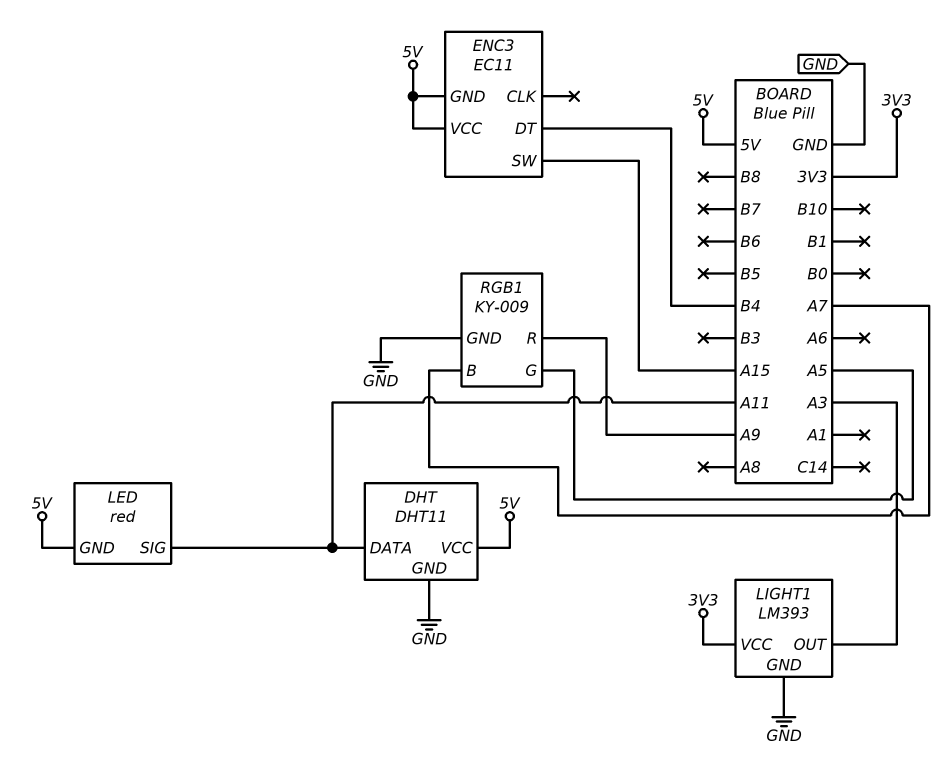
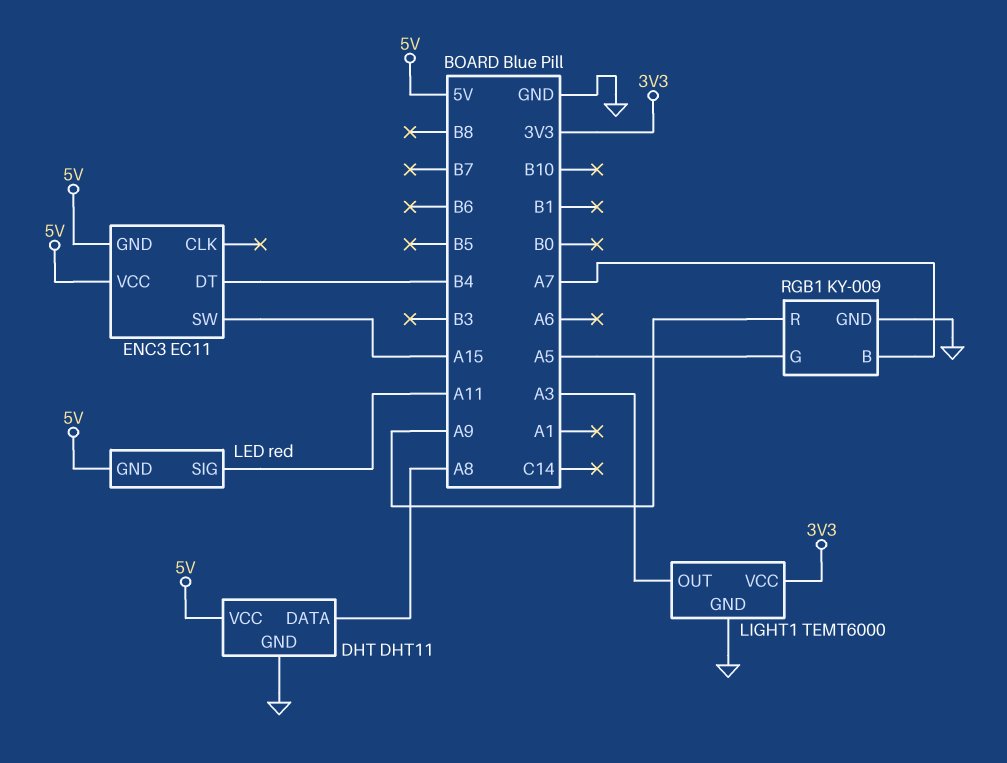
DHT pin DATA: A11 -> A8
LIGHT1: LM393 -> TEMT6000

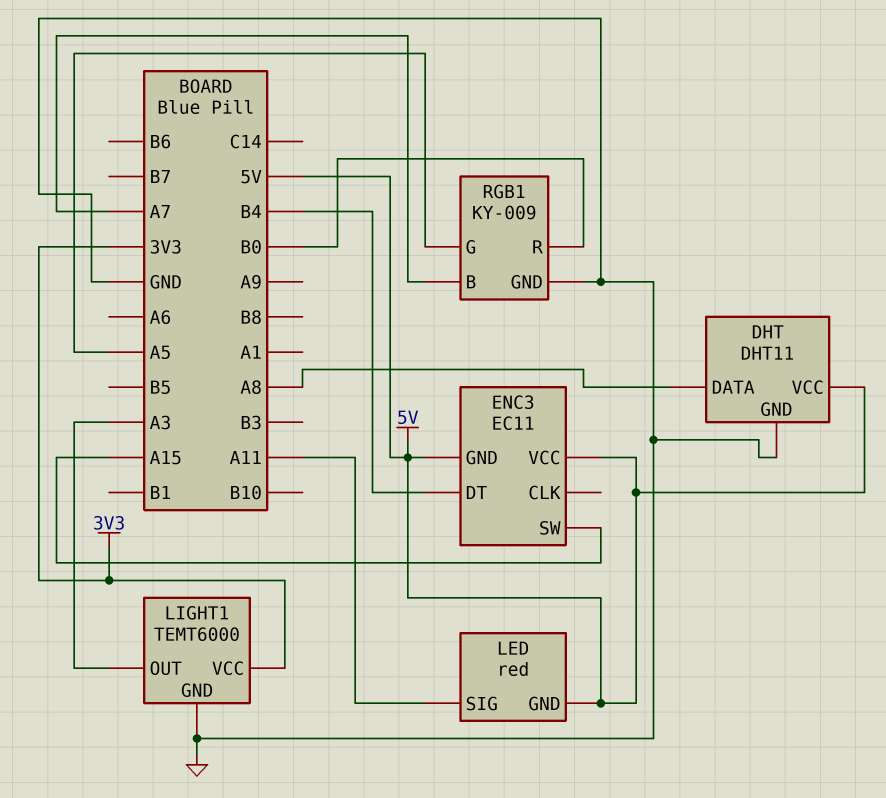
RGB1 pin R: A9 -> B0

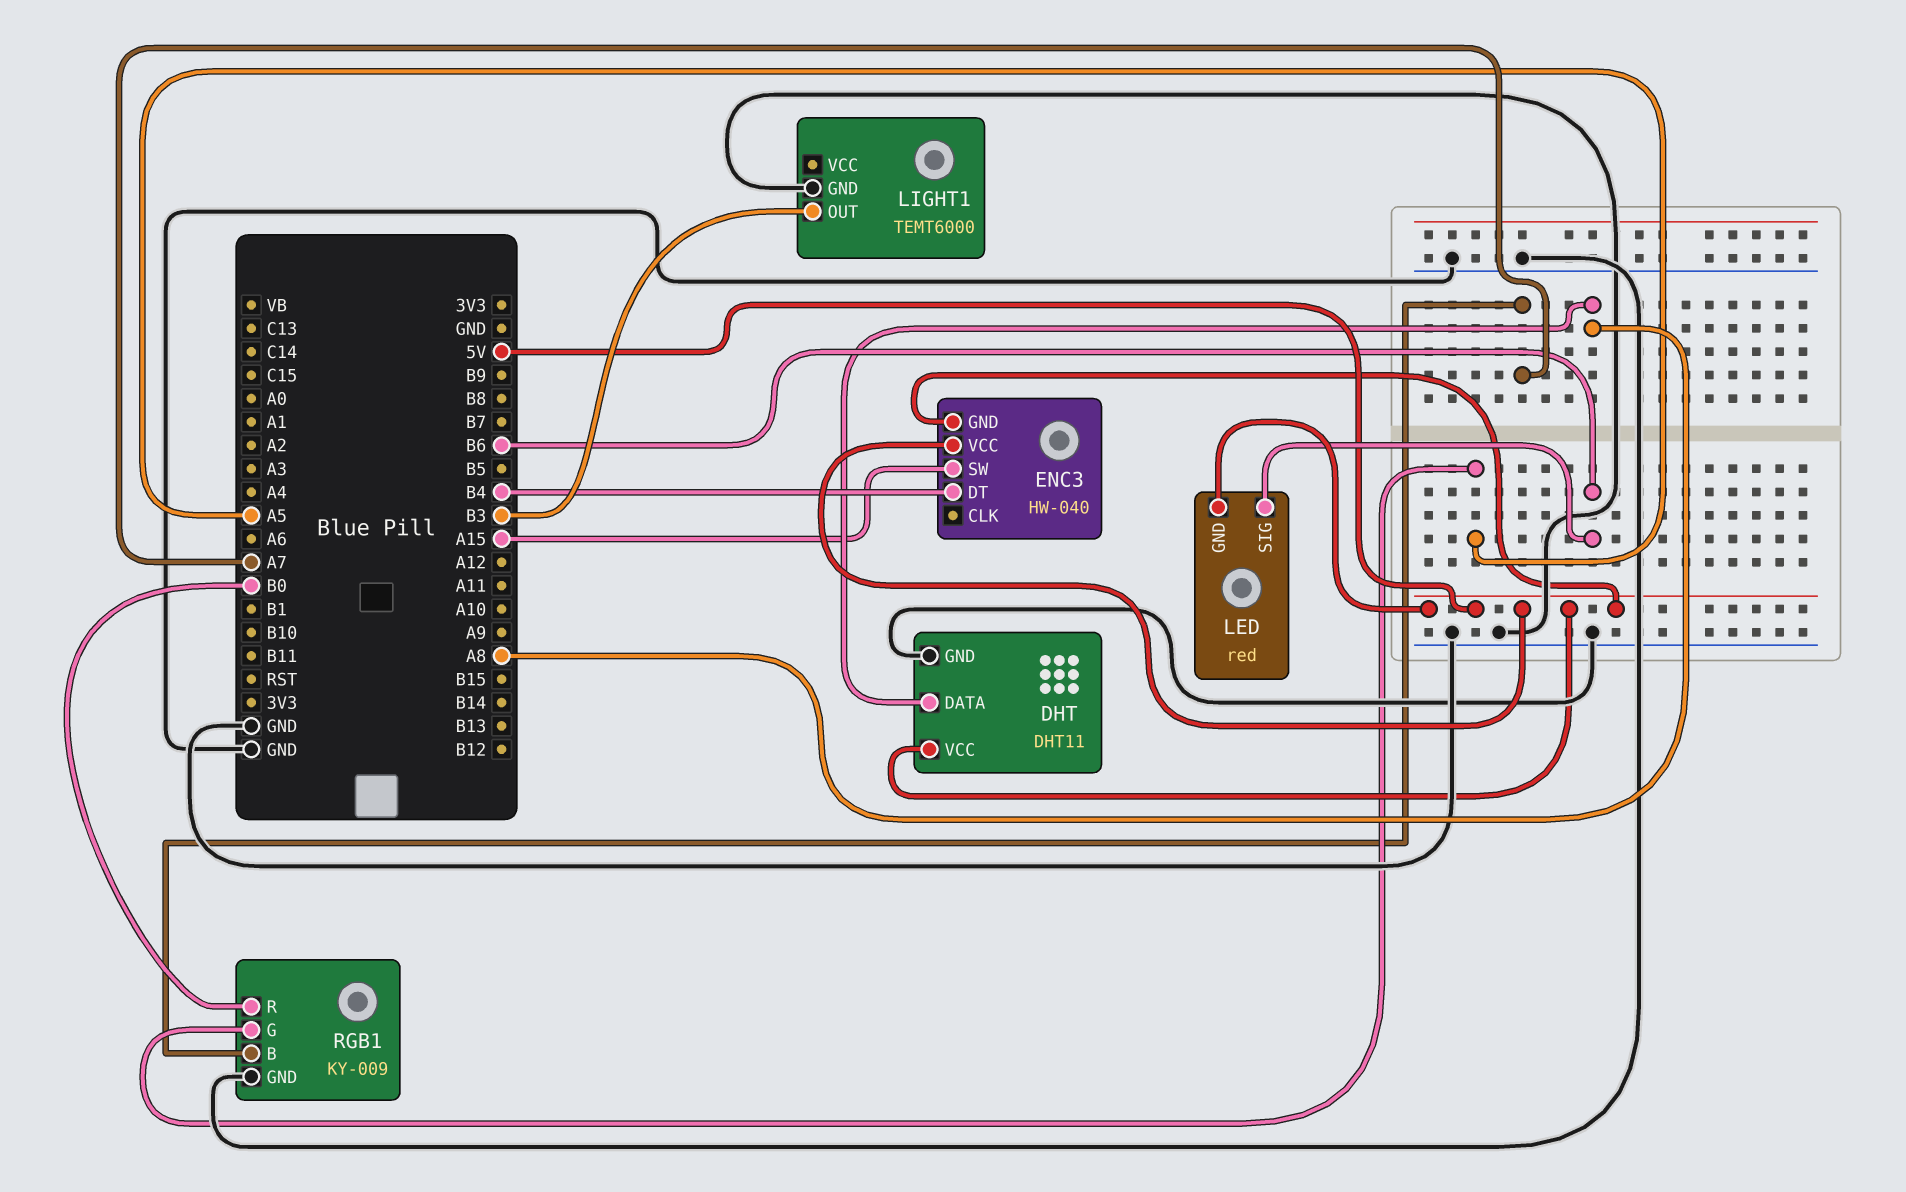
ENC3: EC11 -> HW-040
LED pin SIG: A11 -> B6
LIGHT1 pin OUT: A3 -> B3
LIGHT1 pin VCC: 3V3 -> none

